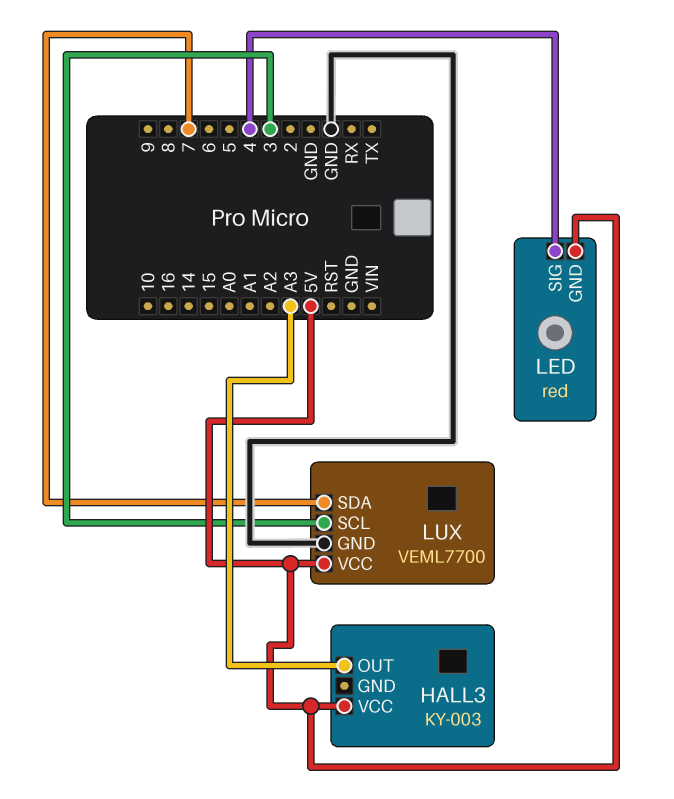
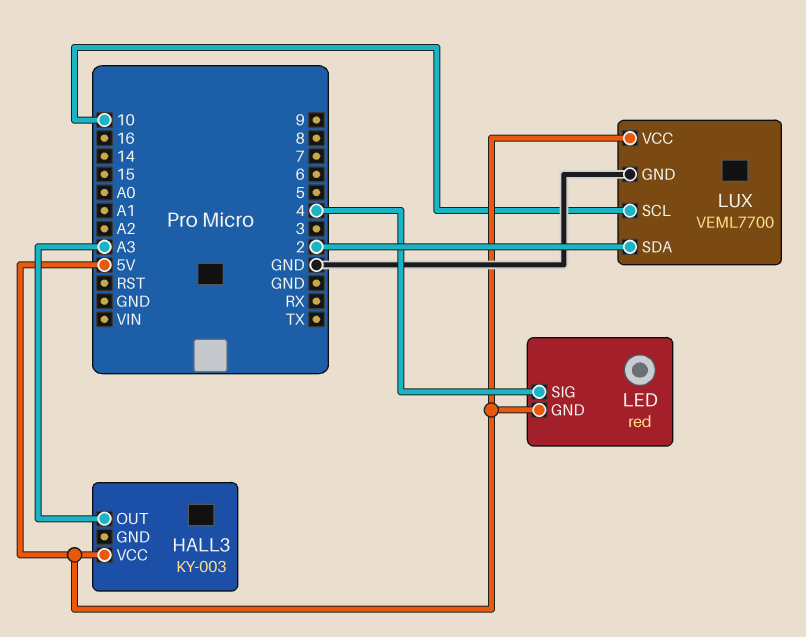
LUX pin SCL: 3 -> 10
LUX pin SDA: 7 -> 2

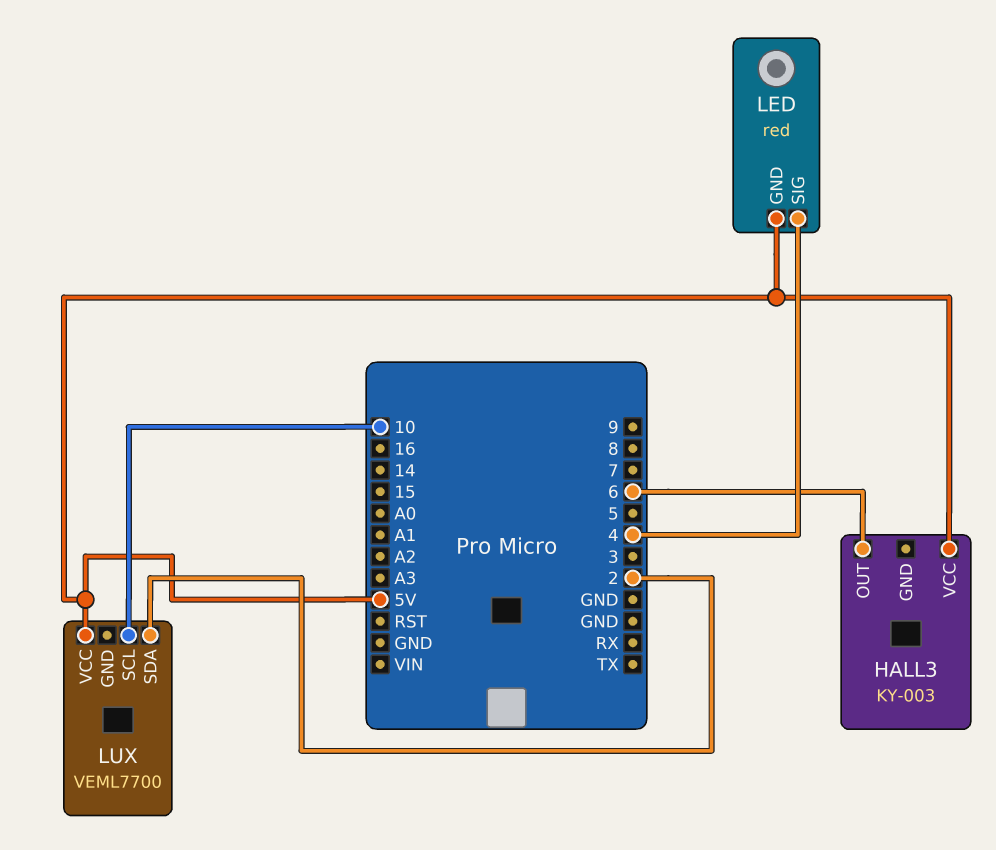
HALL3 pin OUT: A3 -> 6
LUX pin GND: GND -> none

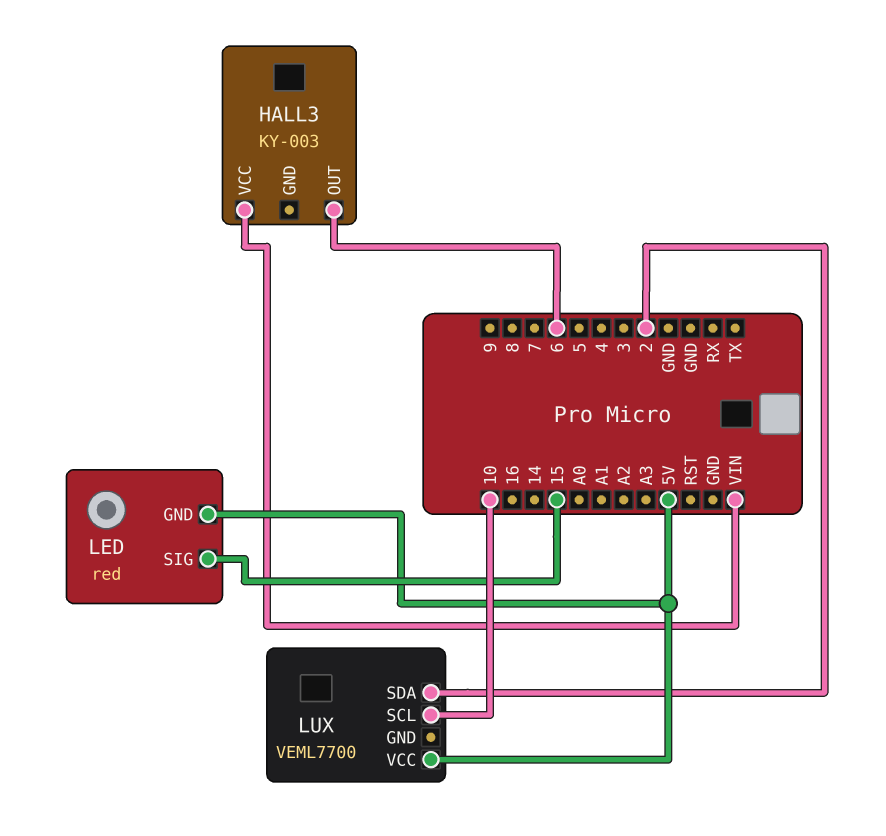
HALL3 pin VCC: 5V -> VIN
LED pin SIG: 4 -> 15

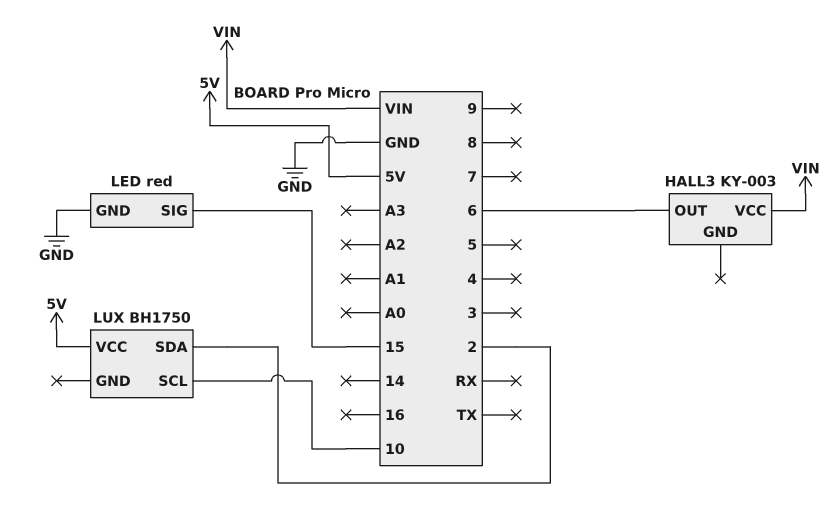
LED pin GND: 5V -> GND
LUX: VEML7700 -> BH1750

